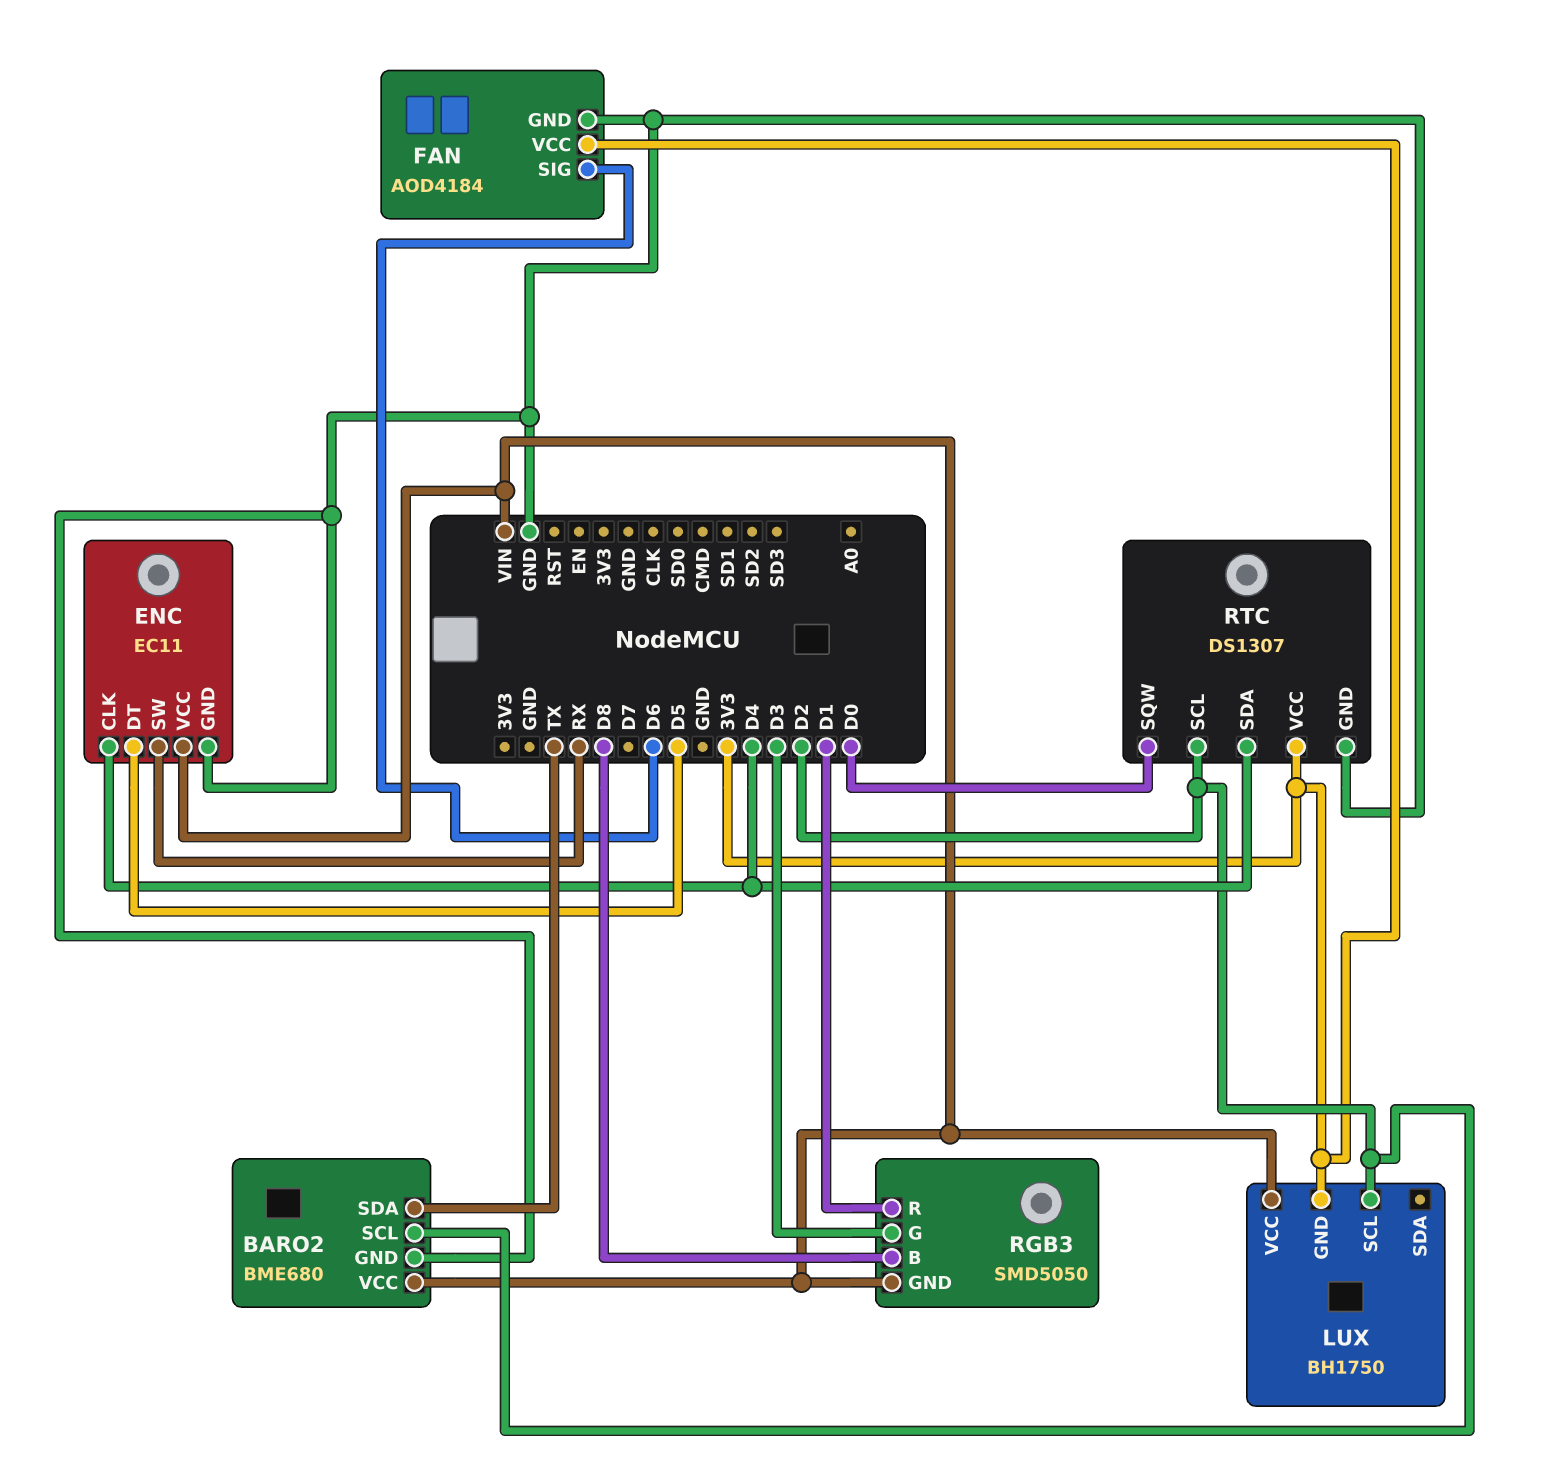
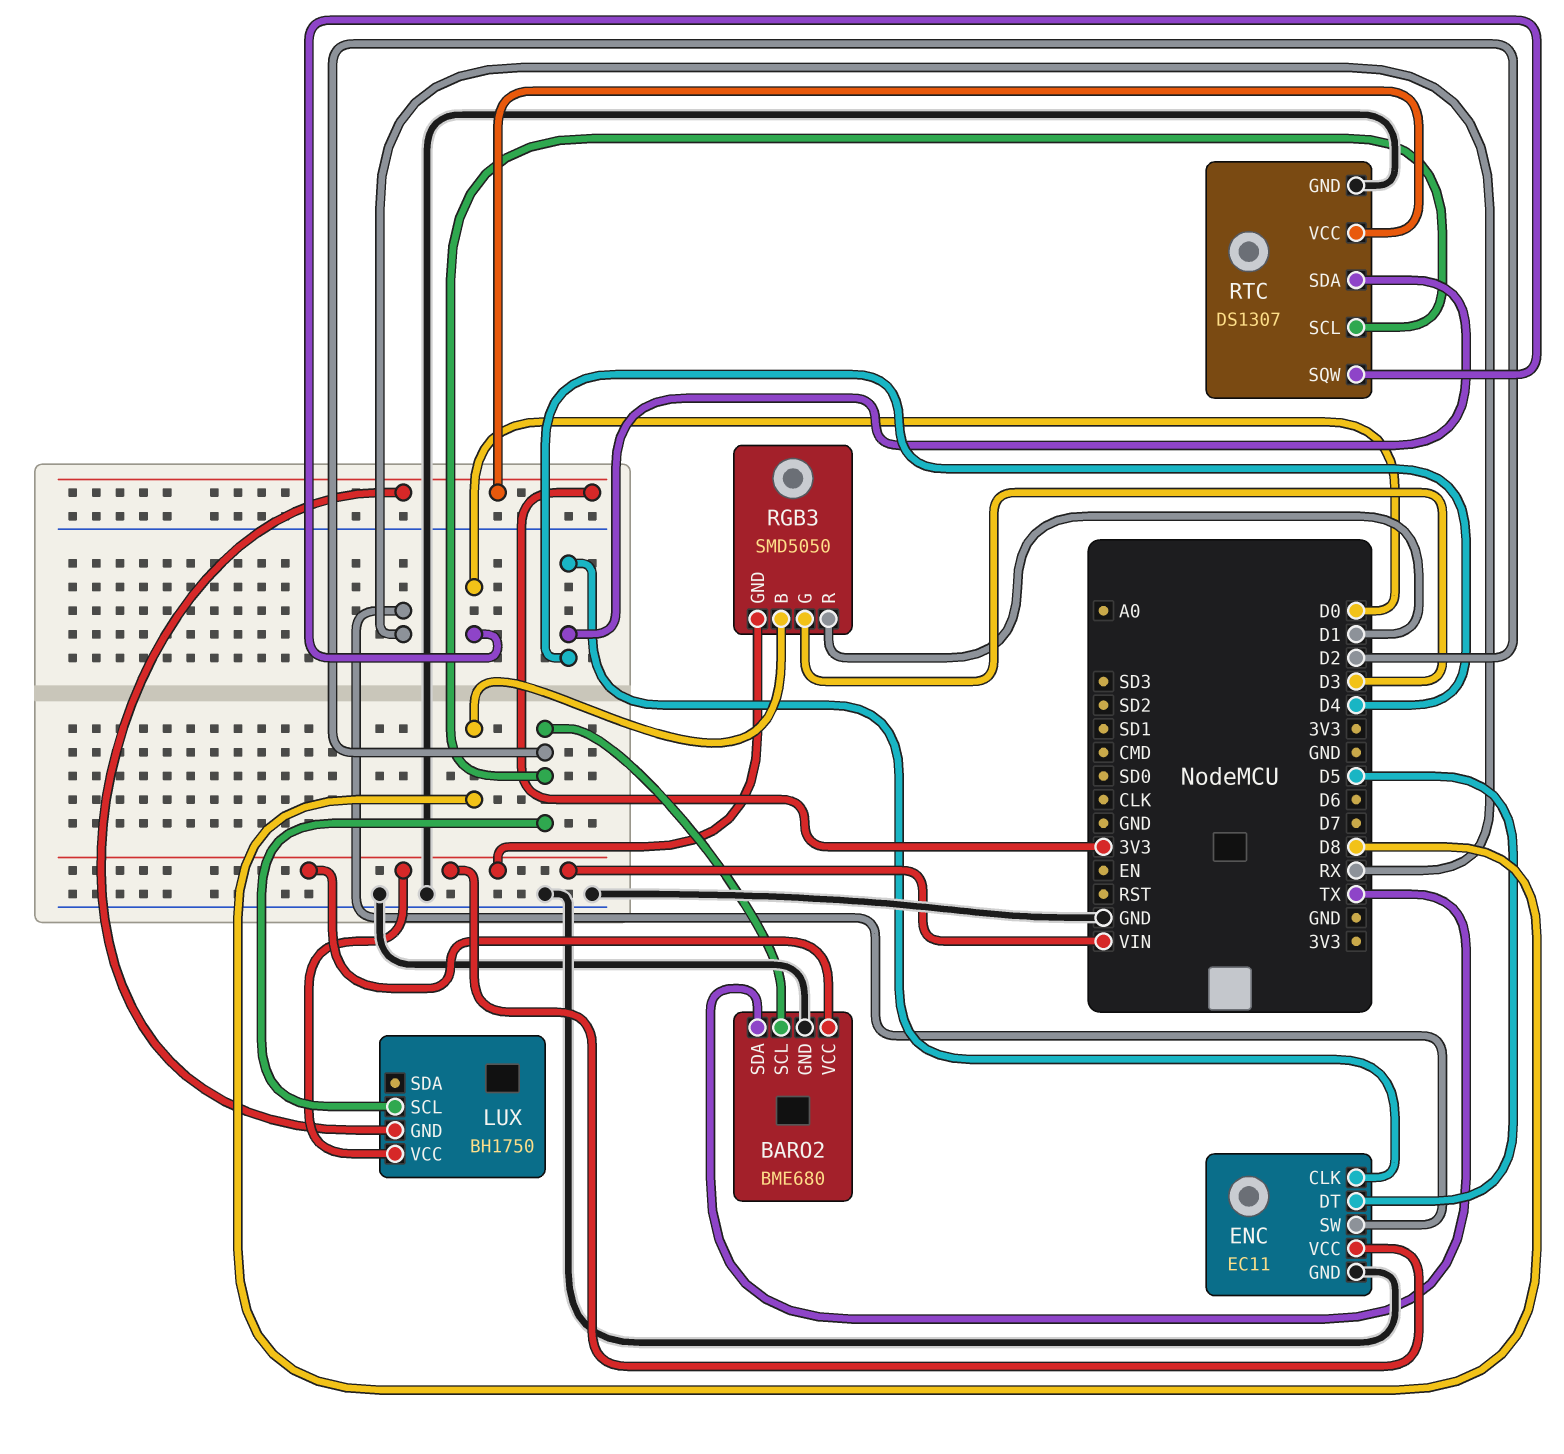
FAN: AOD4184 -> none
FAN pin GND: GND -> none
FAN pin SIG: D6 -> none
FAN pin VCC: 3V3 -> none

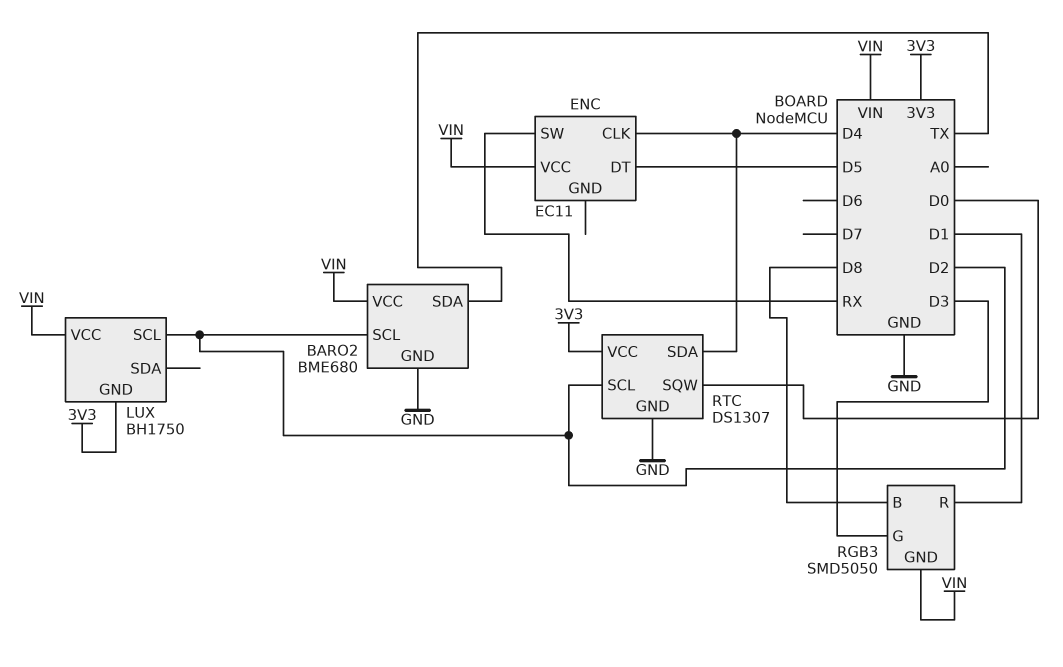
ENC pin GND: GND -> none

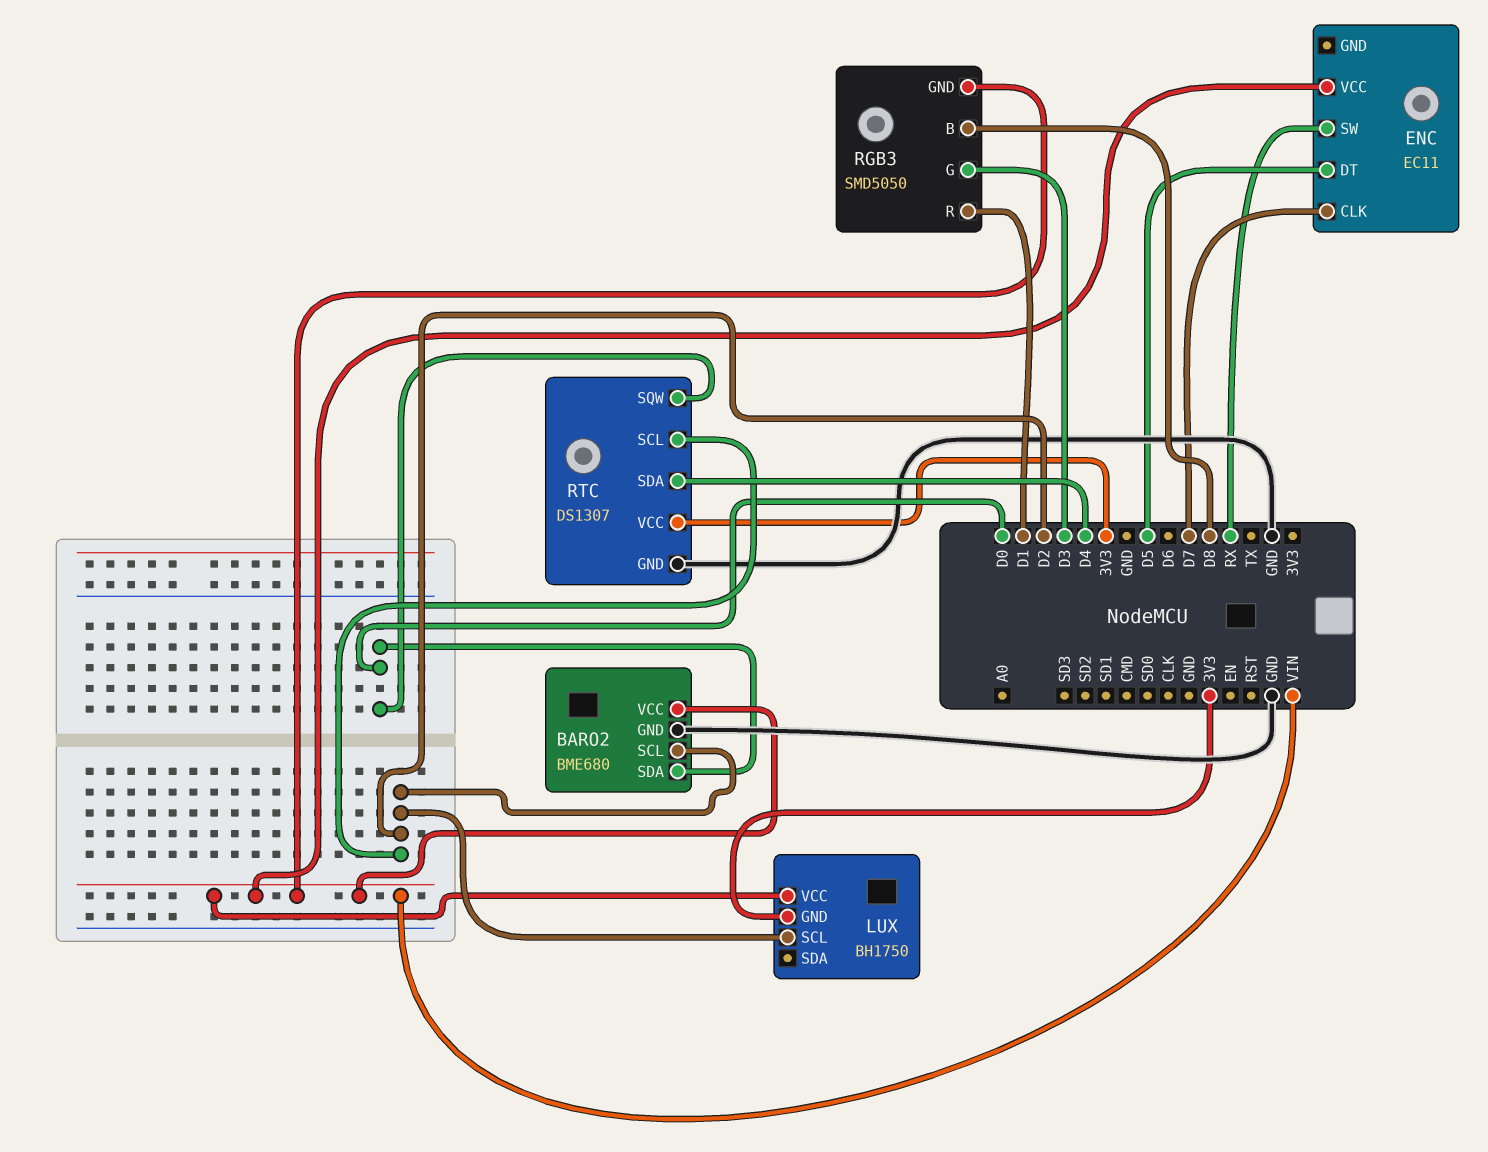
BARO2 pin SDA: TX -> D0
ENC pin CLK: D4 -> D7

